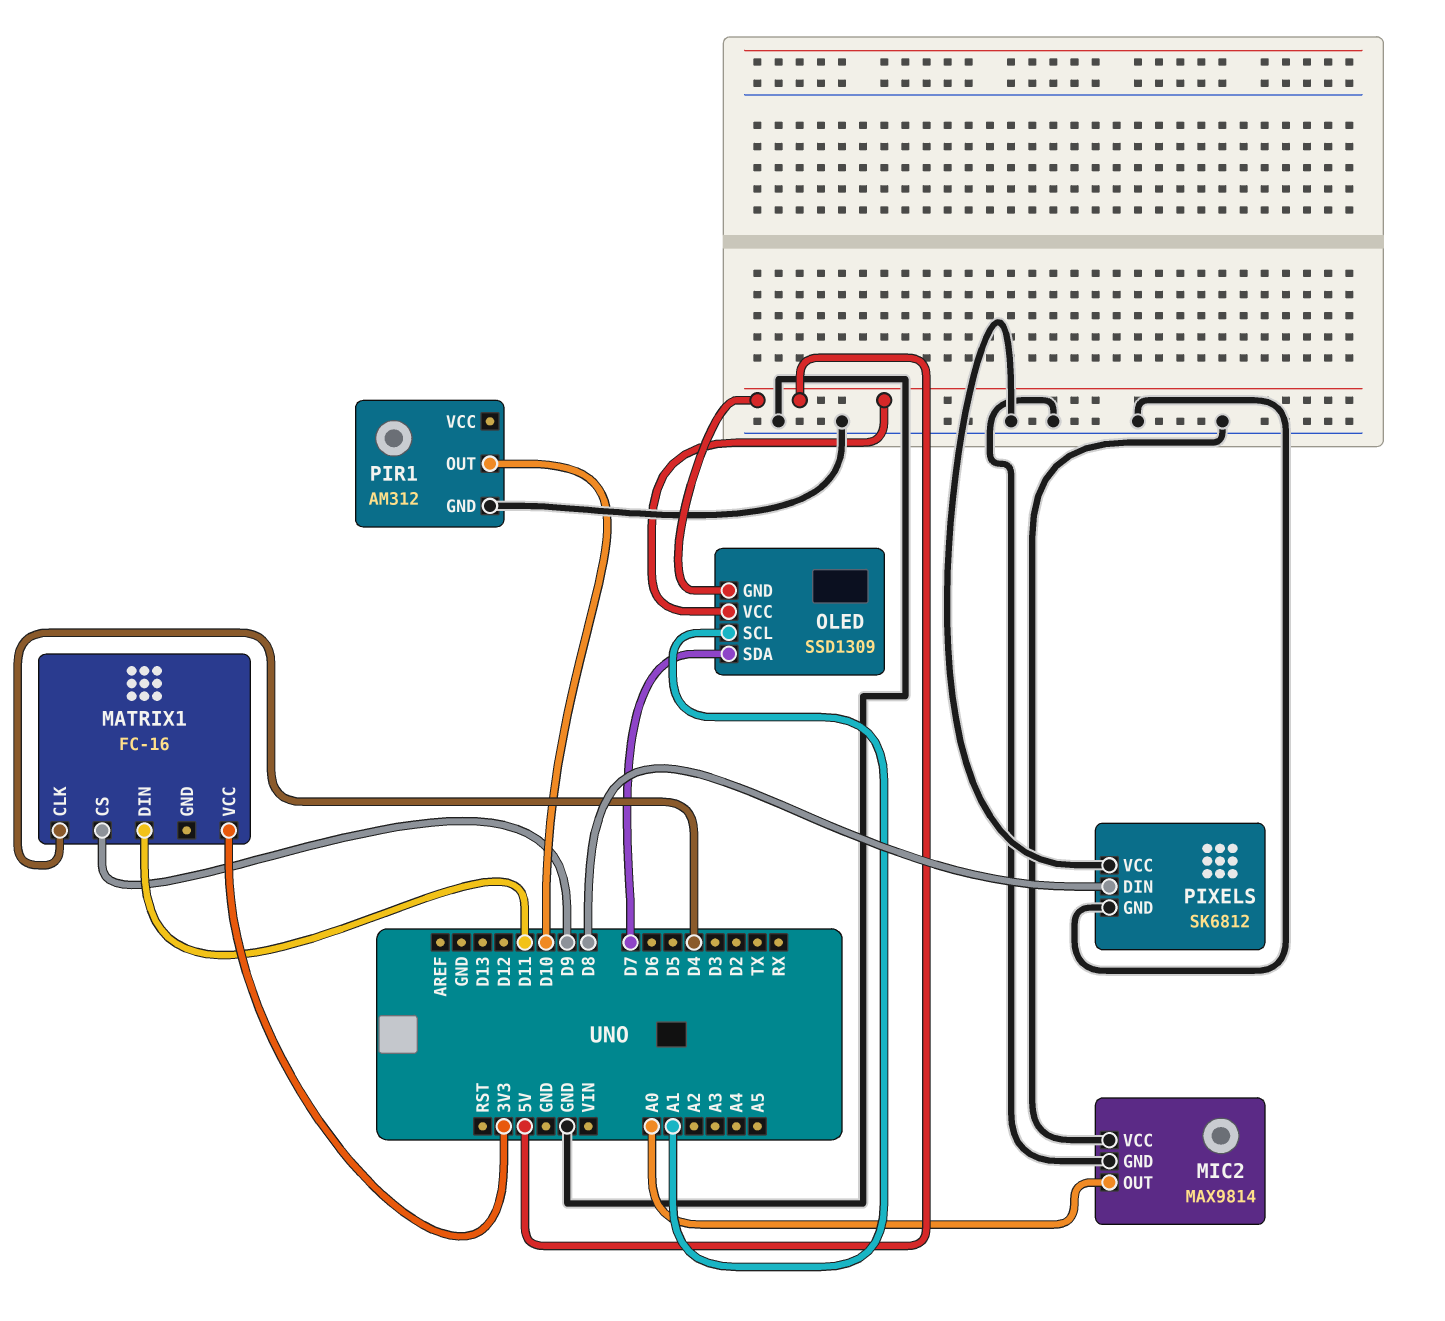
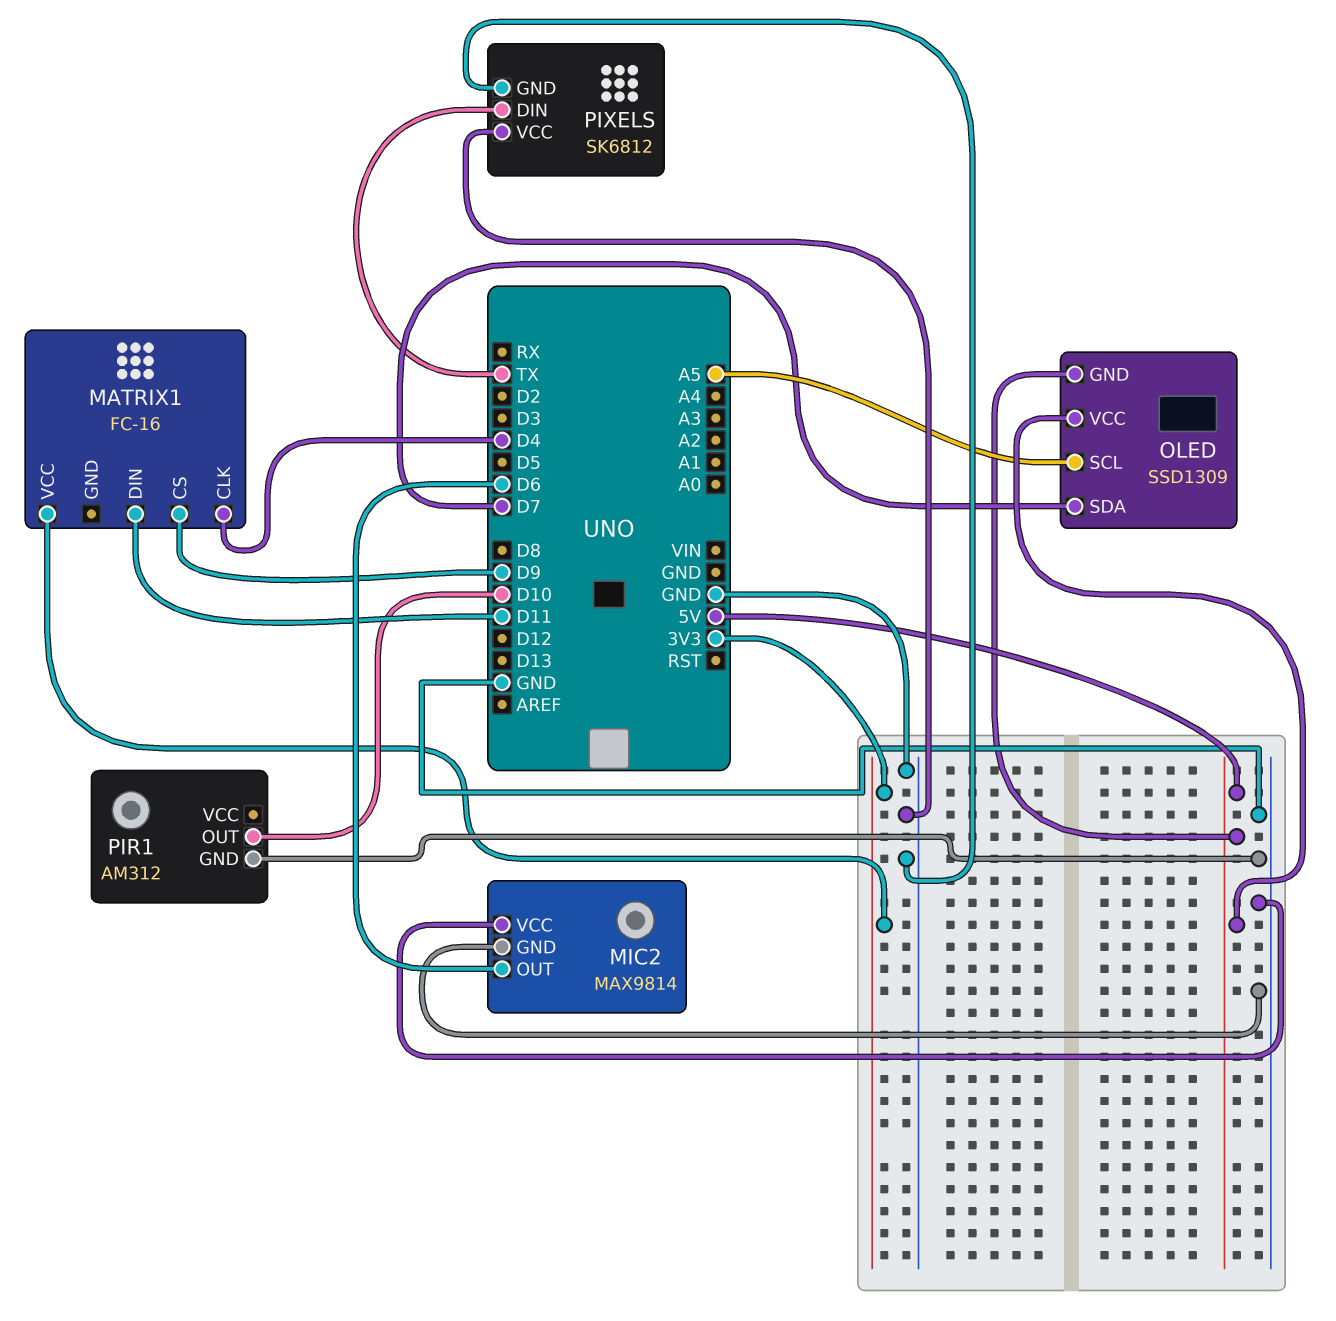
MIC2 pin OUT: A0 -> D6
OLED pin SCL: A1 -> A5
PIXELS pin DIN: D8 -> TX

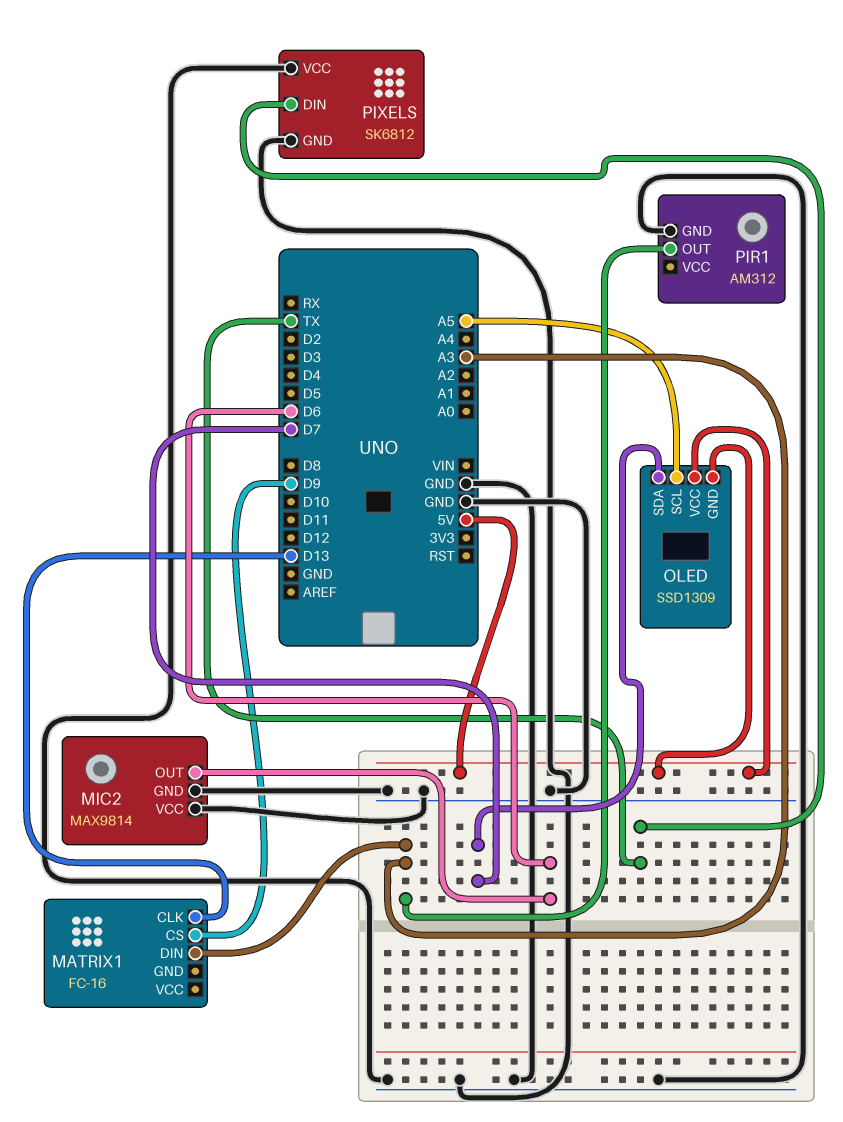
MATRIX1 pin CLK: D4 -> D13
MATRIX1 pin DIN: D11 -> A3
MATRIX1 pin VCC: 3V3 -> none
PIR1 pin OUT: D10 -> A3

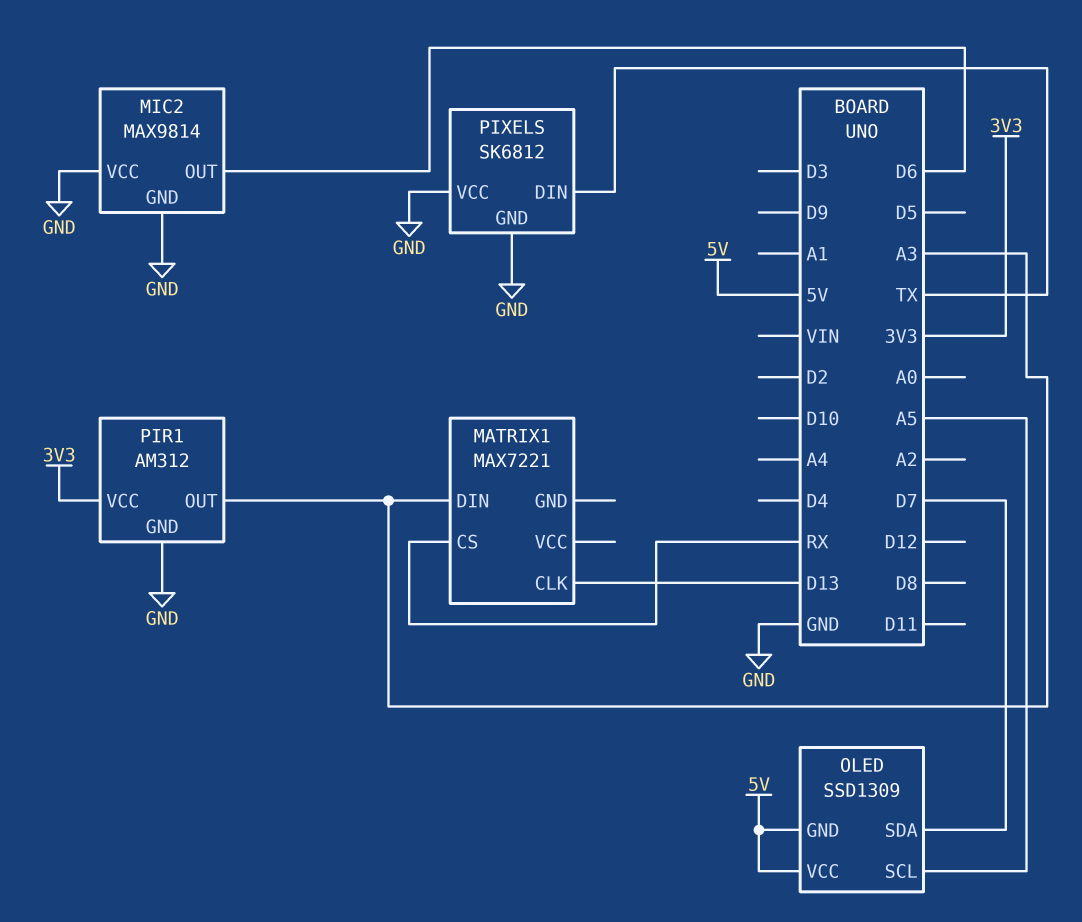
MATRIX1: FC-16 -> MAX7221
MATRIX1 pin CS: D9 -> RX
PIR1 pin VCC: none -> 3V3

